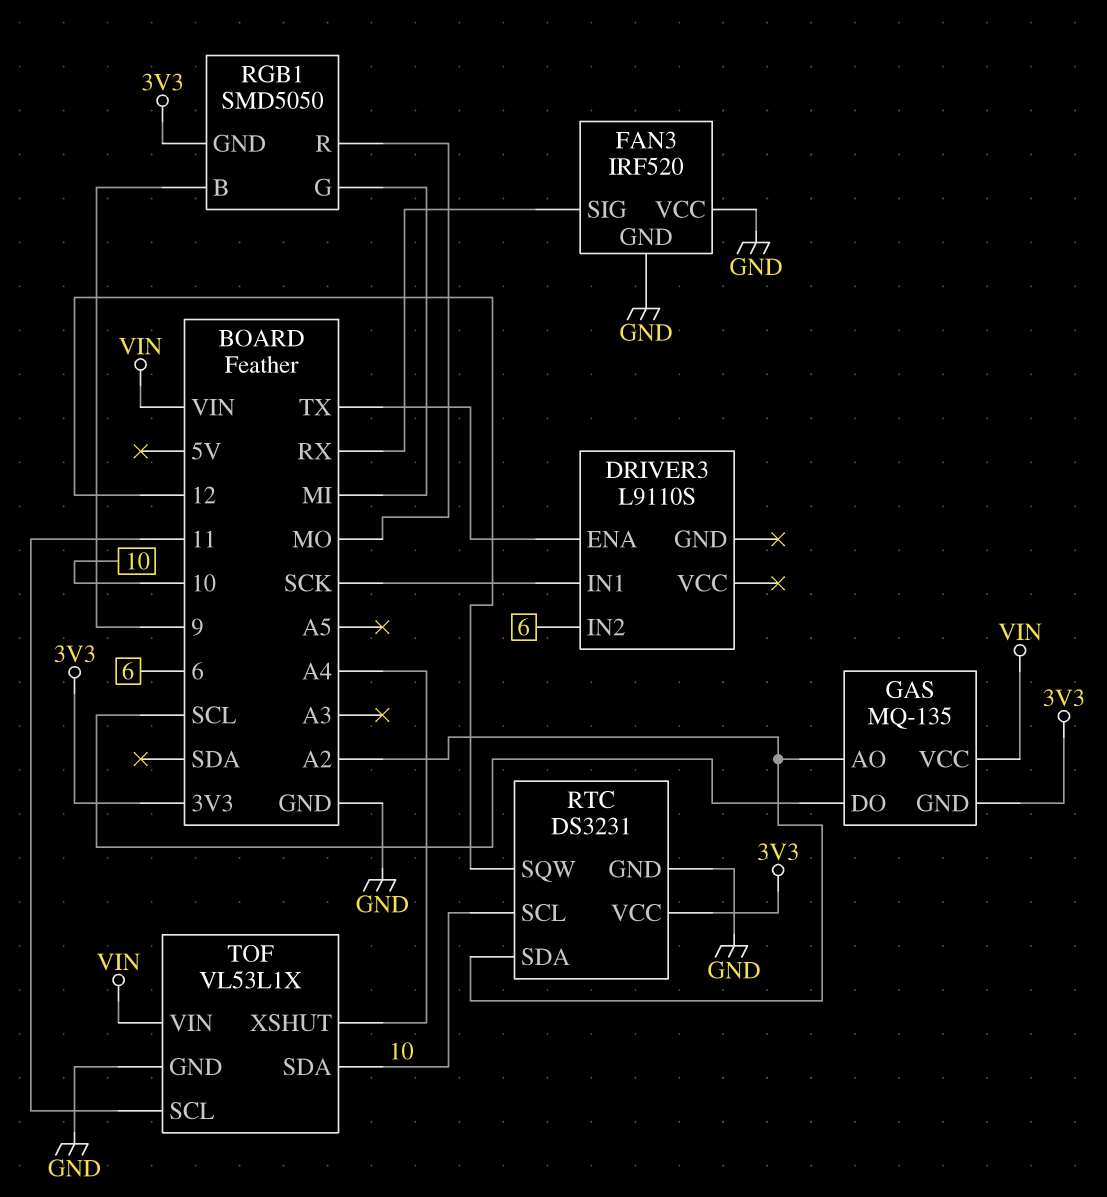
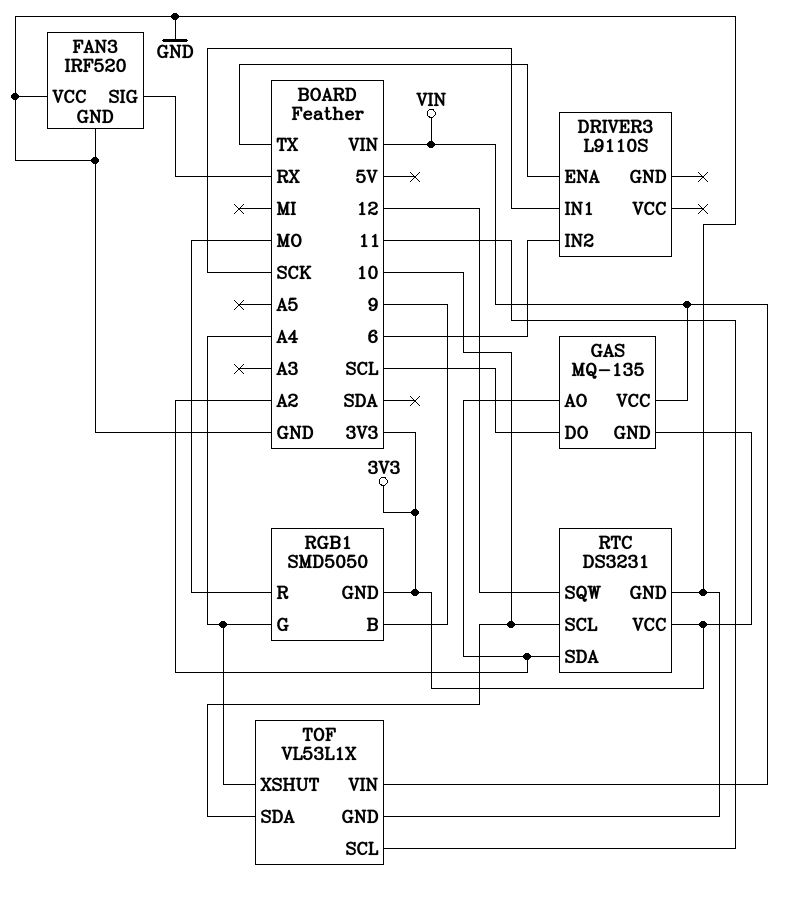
RGB1 pin G: MI -> A4

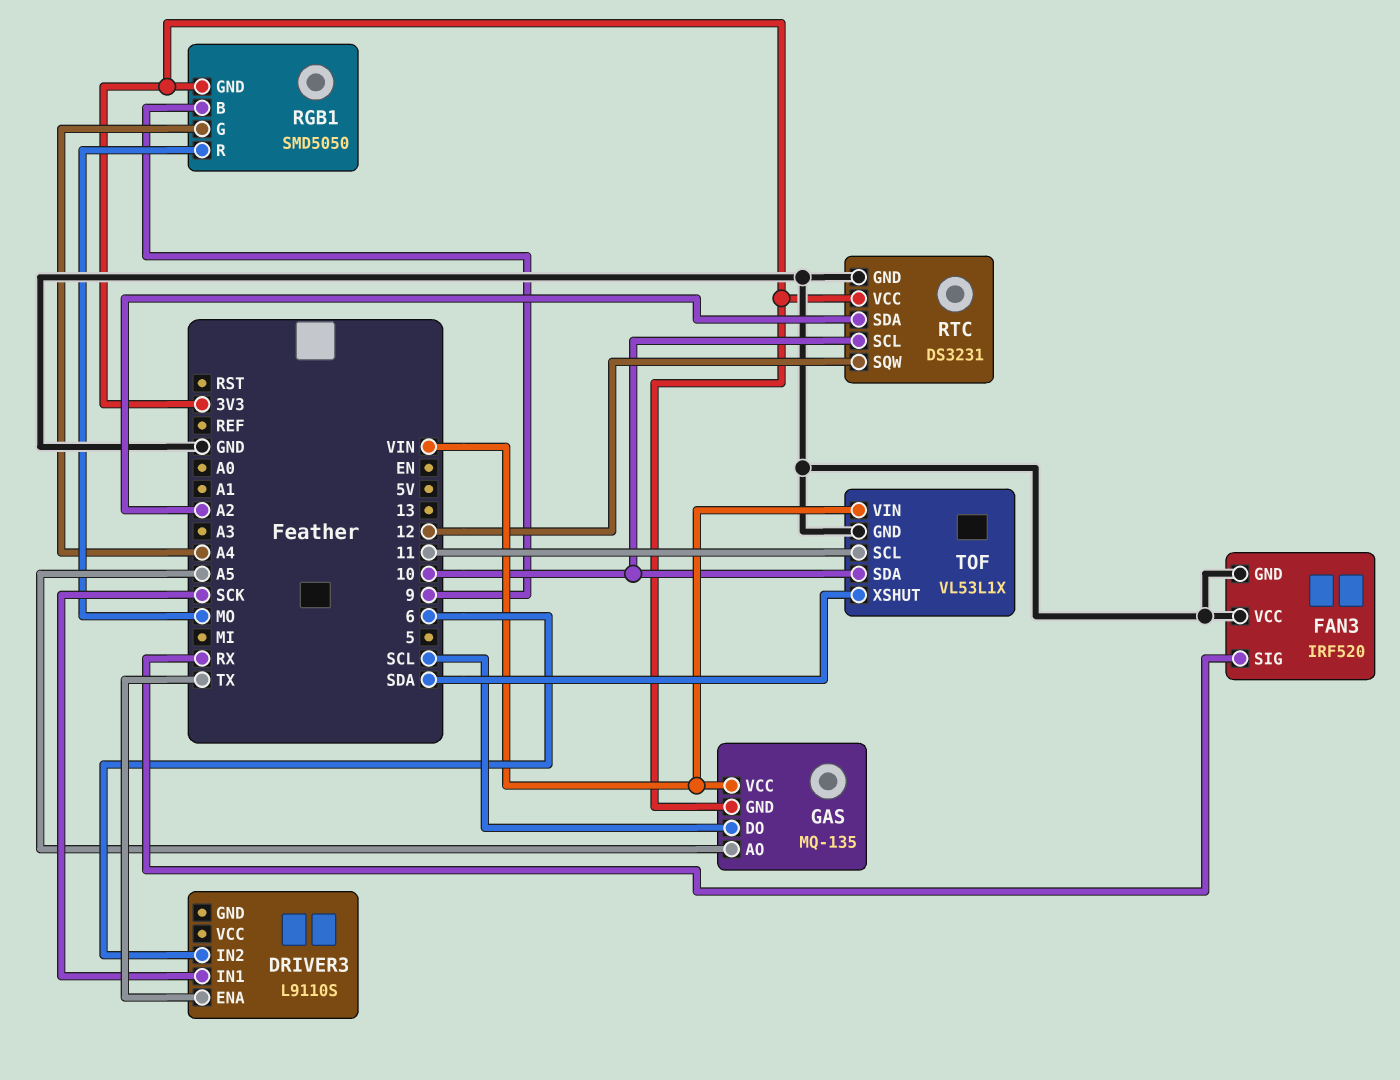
GAS pin AO: A2 -> A5
TOF pin XSHUT: A4 -> SDA

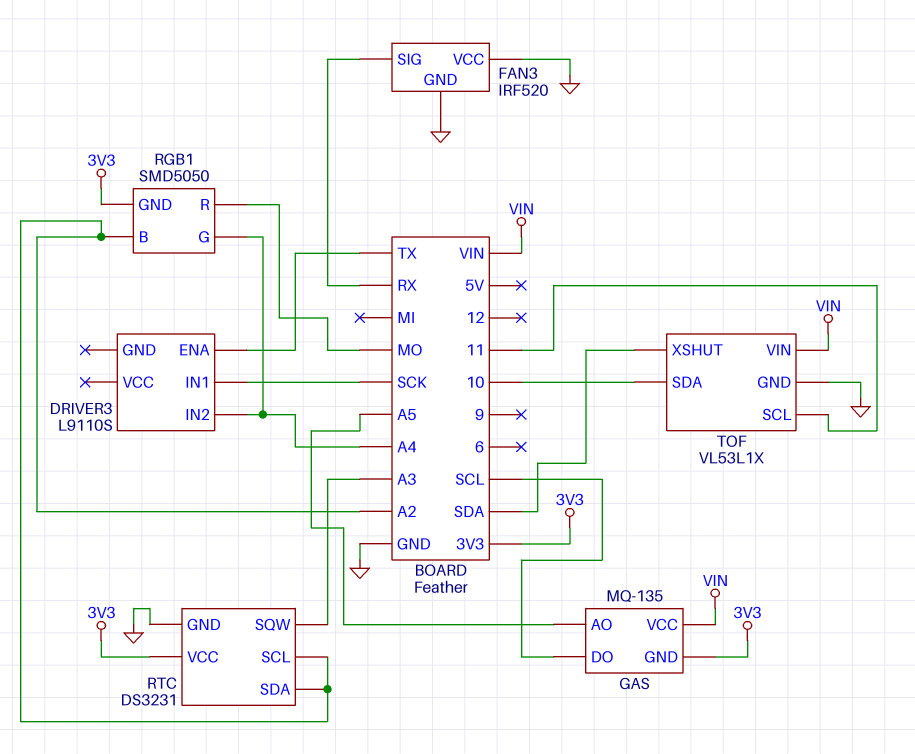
DRIVER3 pin IN2: 6 -> A4
RGB1 pin B: 9 -> A2
RTC pin SCL: 10 -> A2
RTC pin SQW: 12 -> A3

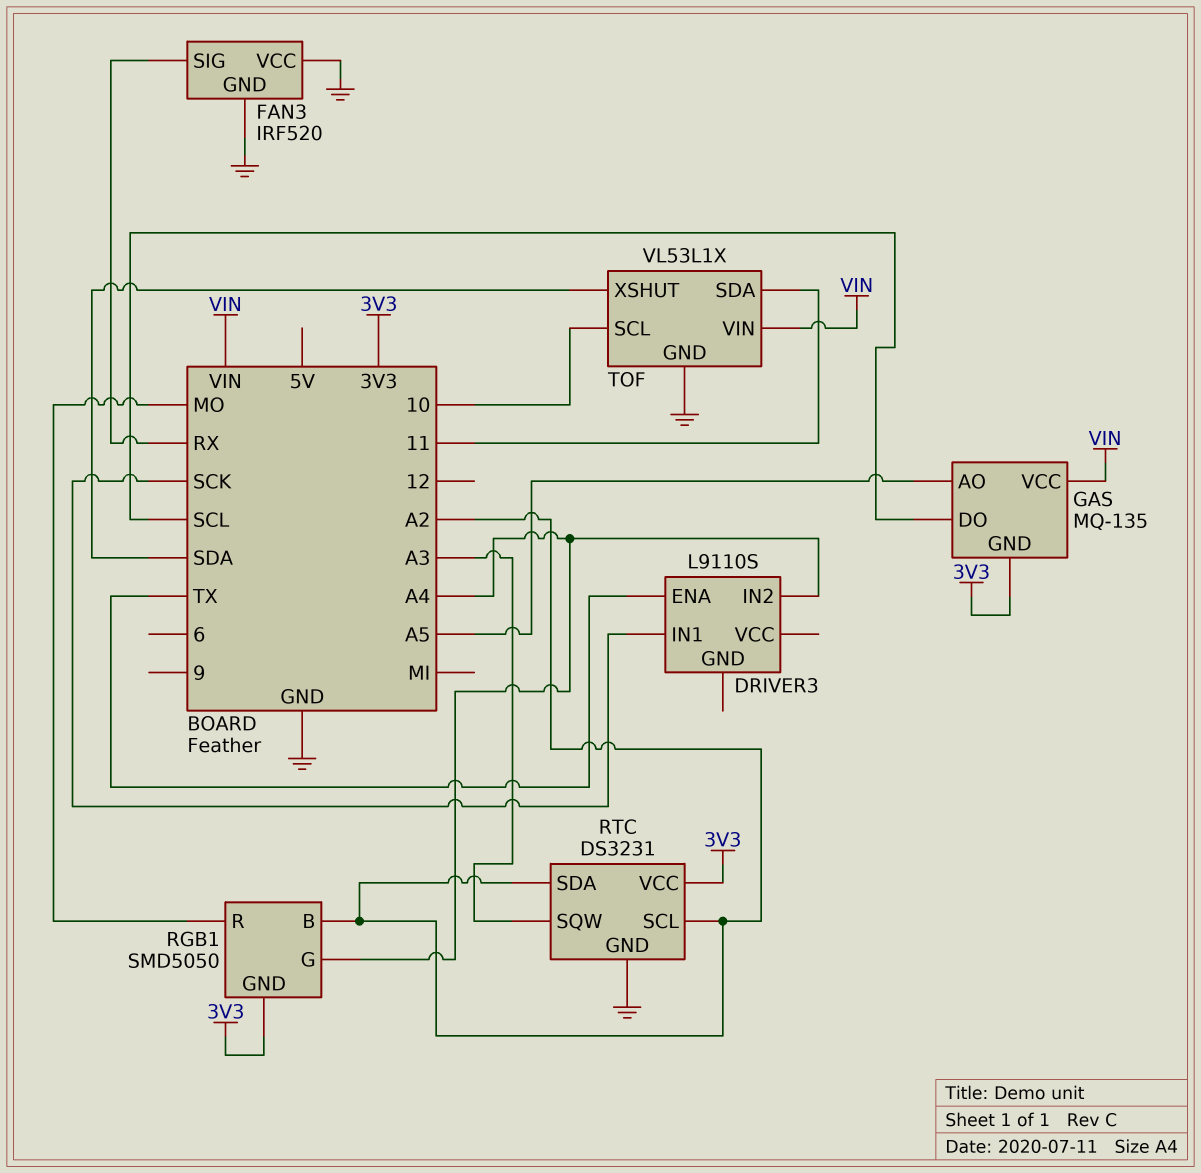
TOF pin SCL: 11 -> 10
TOF pin SDA: 10 -> 11

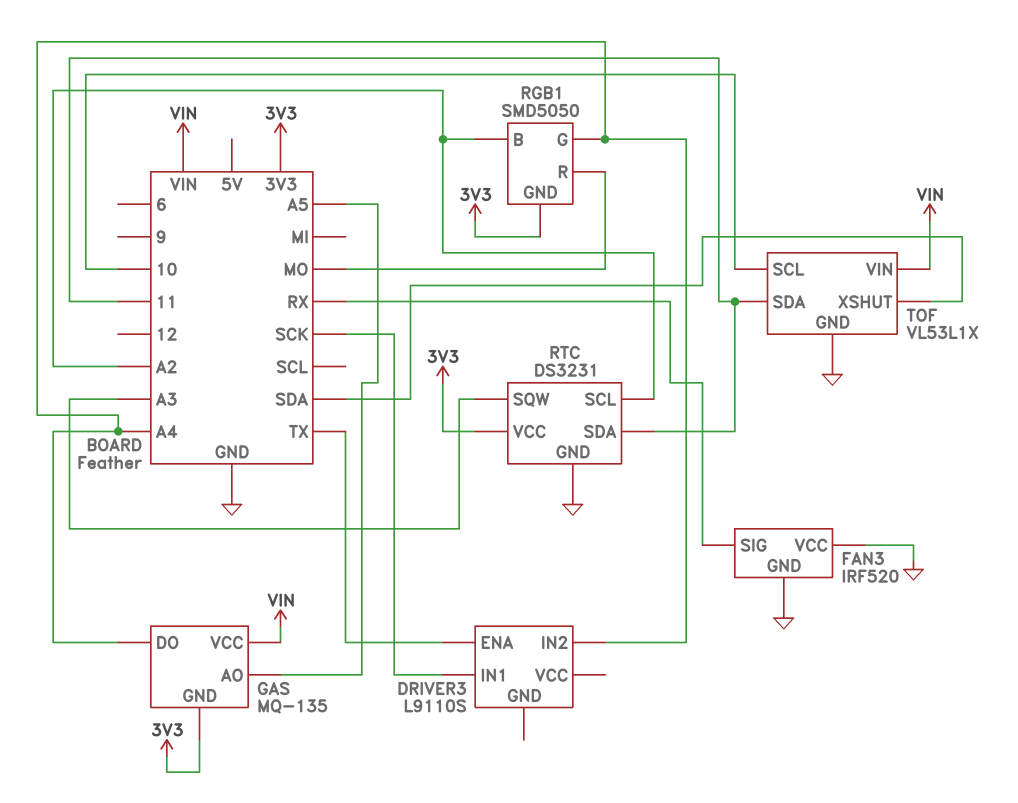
GAS pin DO: SCL -> A4
RTC pin SDA: A2 -> 11

